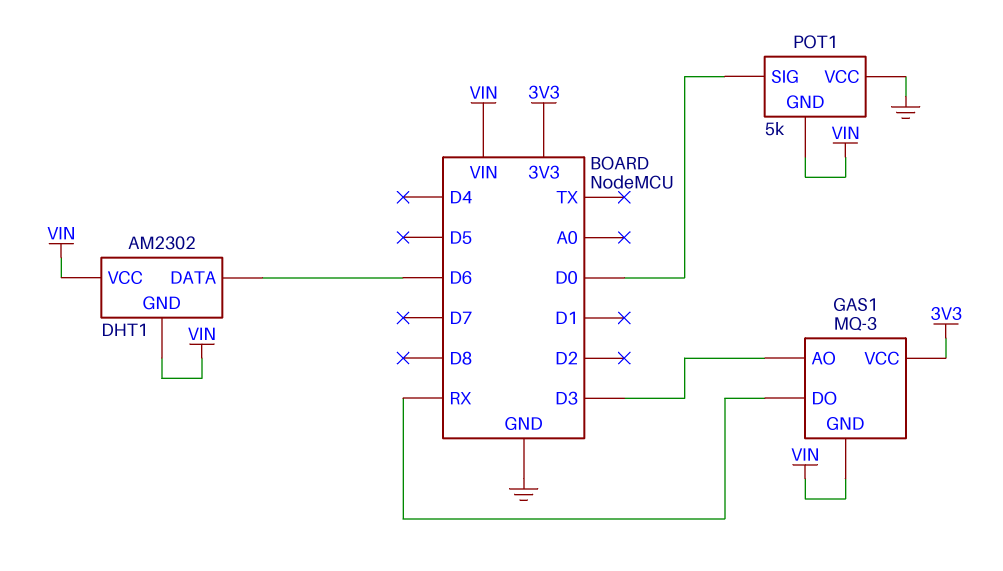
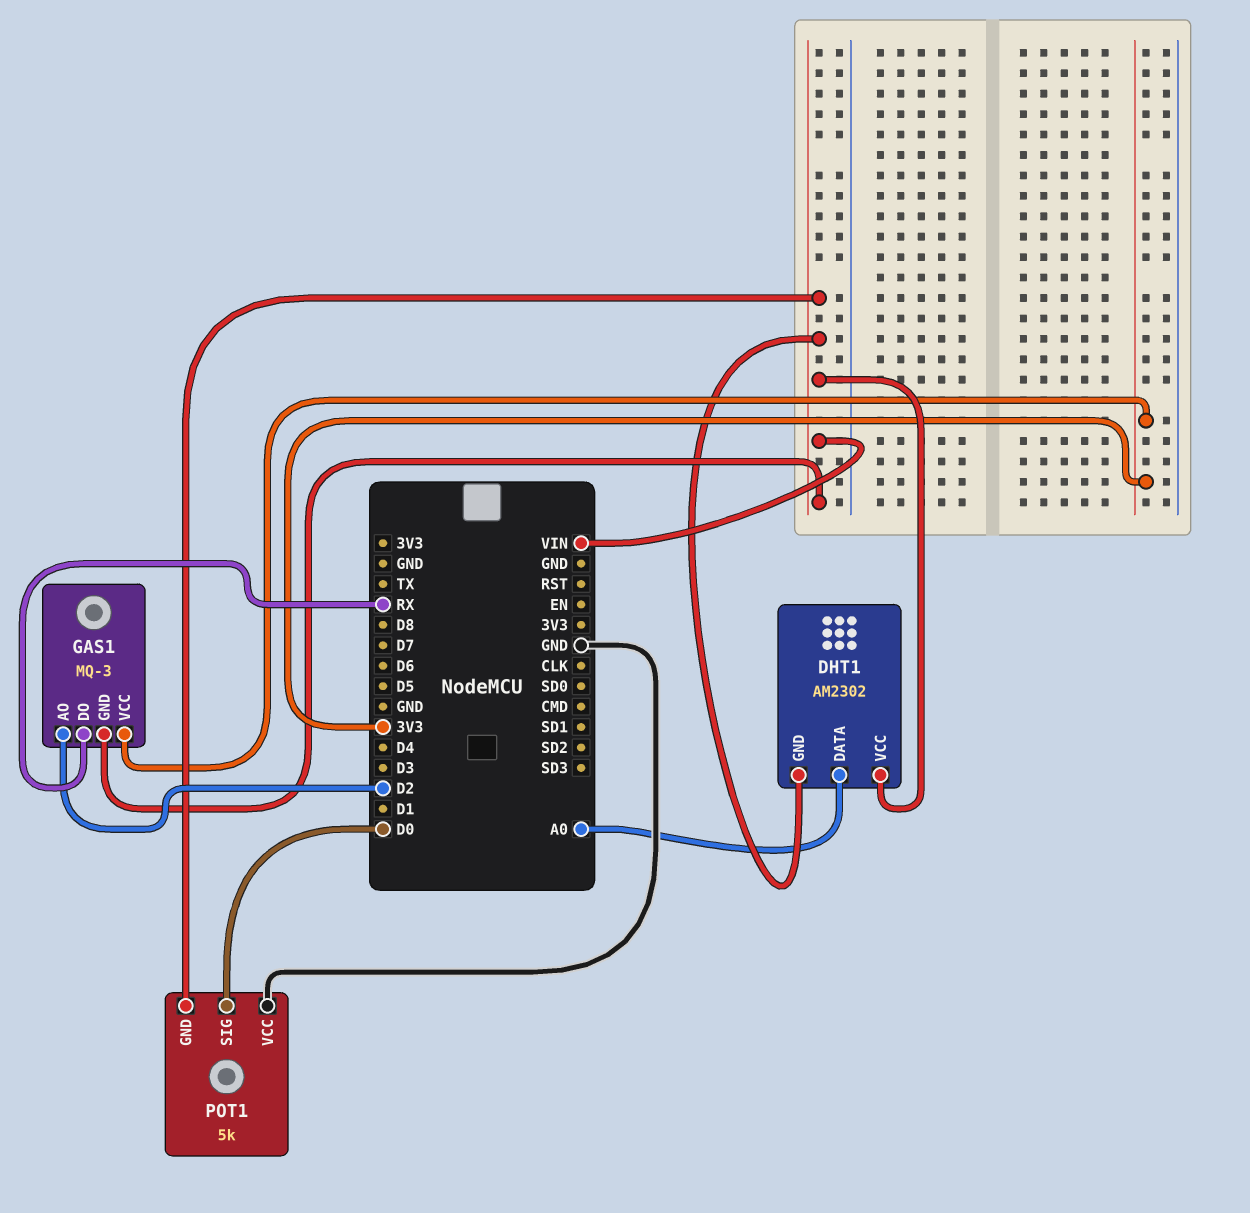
DHT1 pin DATA: D6 -> A0
GAS1 pin AO: D3 -> D2

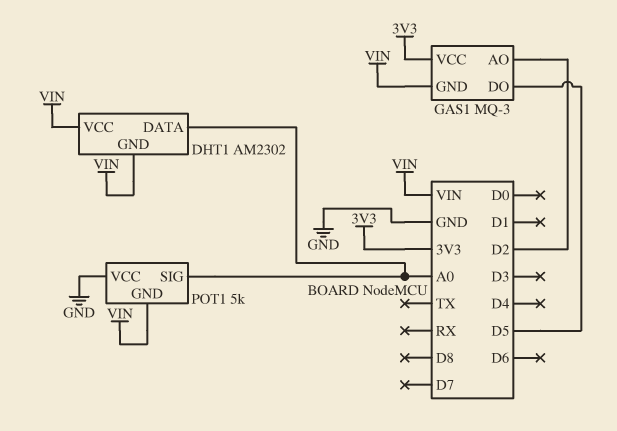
GAS1 pin DO: RX -> D5
POT1 pin SIG: D0 -> A0

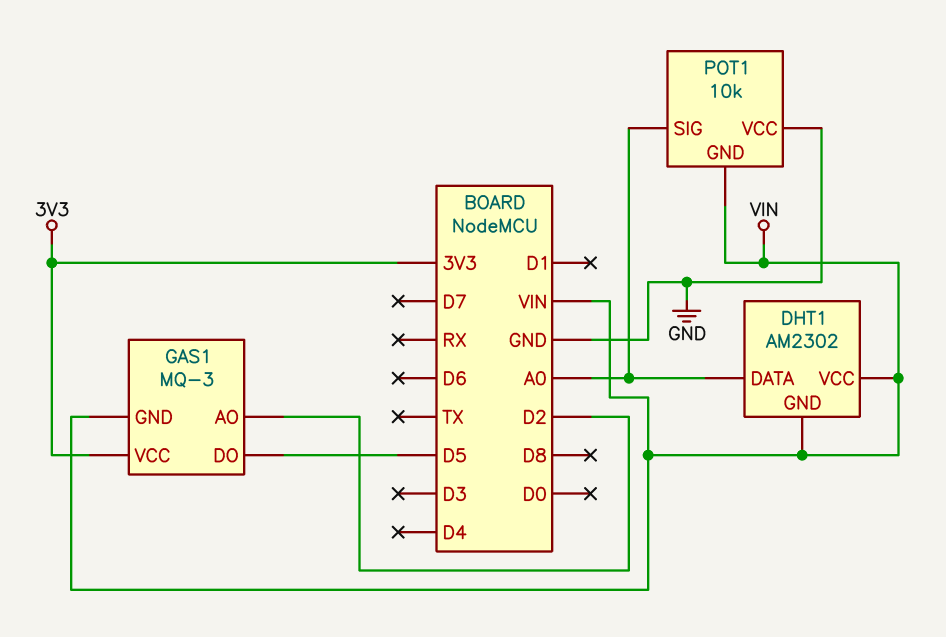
POT1: 5k -> 10k

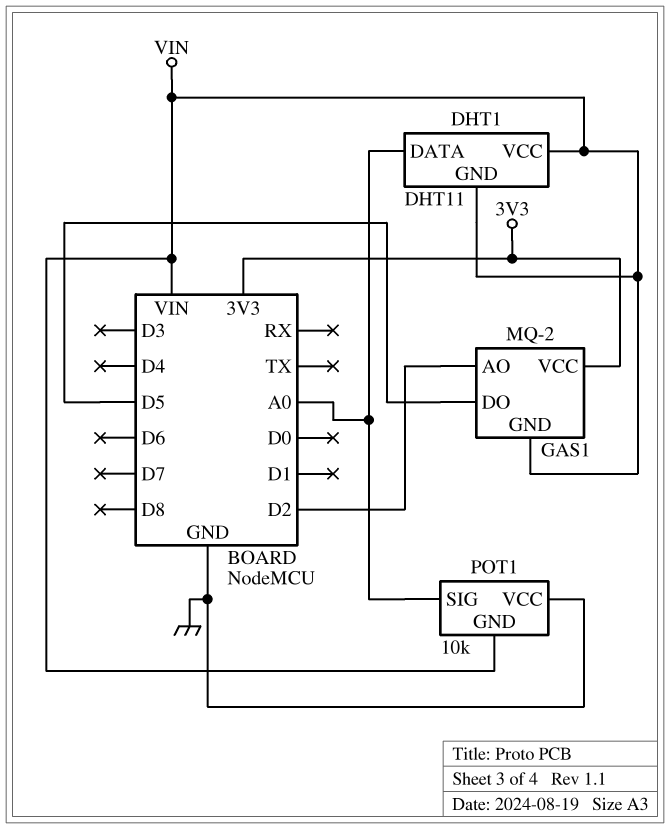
DHT1: AM2302 -> DHT11
GAS1: MQ-3 -> MQ-2

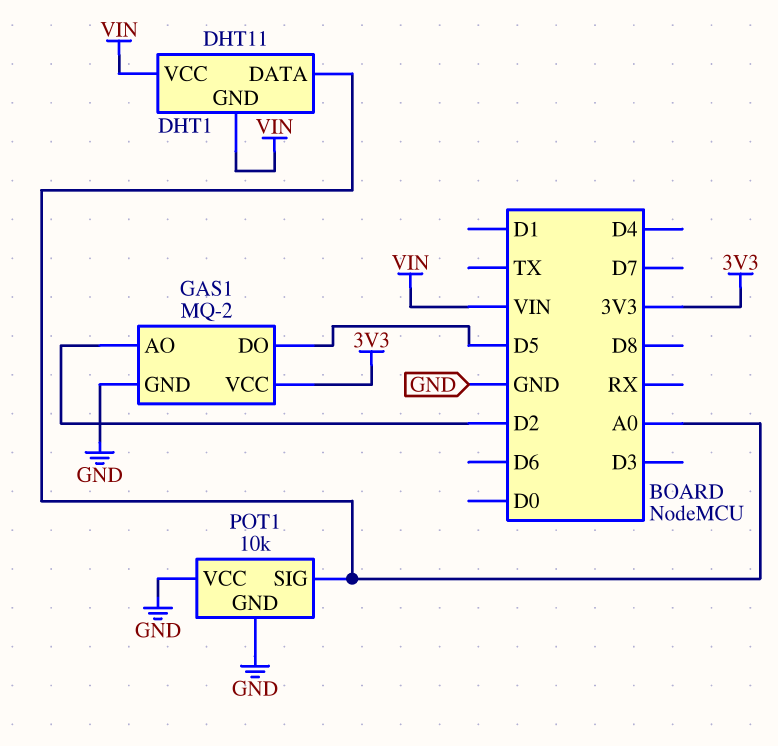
GAS1 pin GND: VIN -> GND
POT1 pin GND: VIN -> GND

